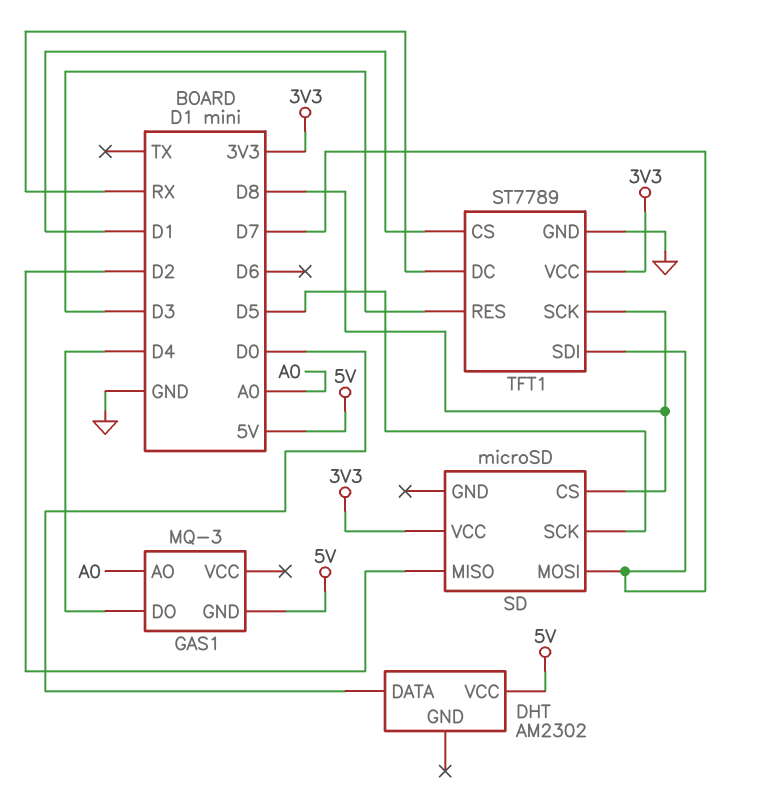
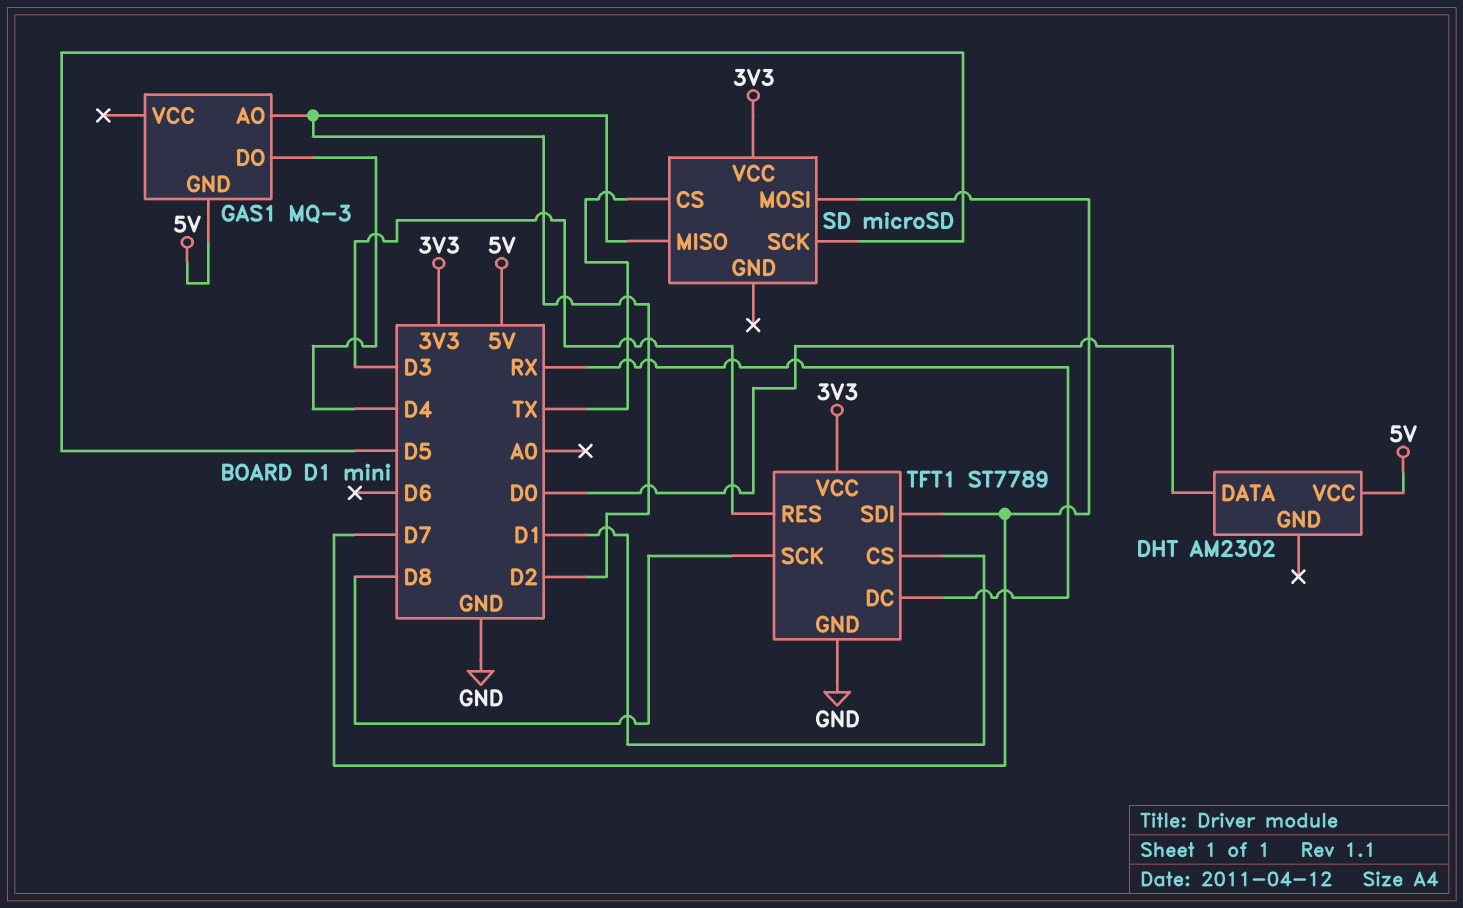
GAS1 pin AO: A0 -> D2
SD pin CS: D8 -> TX

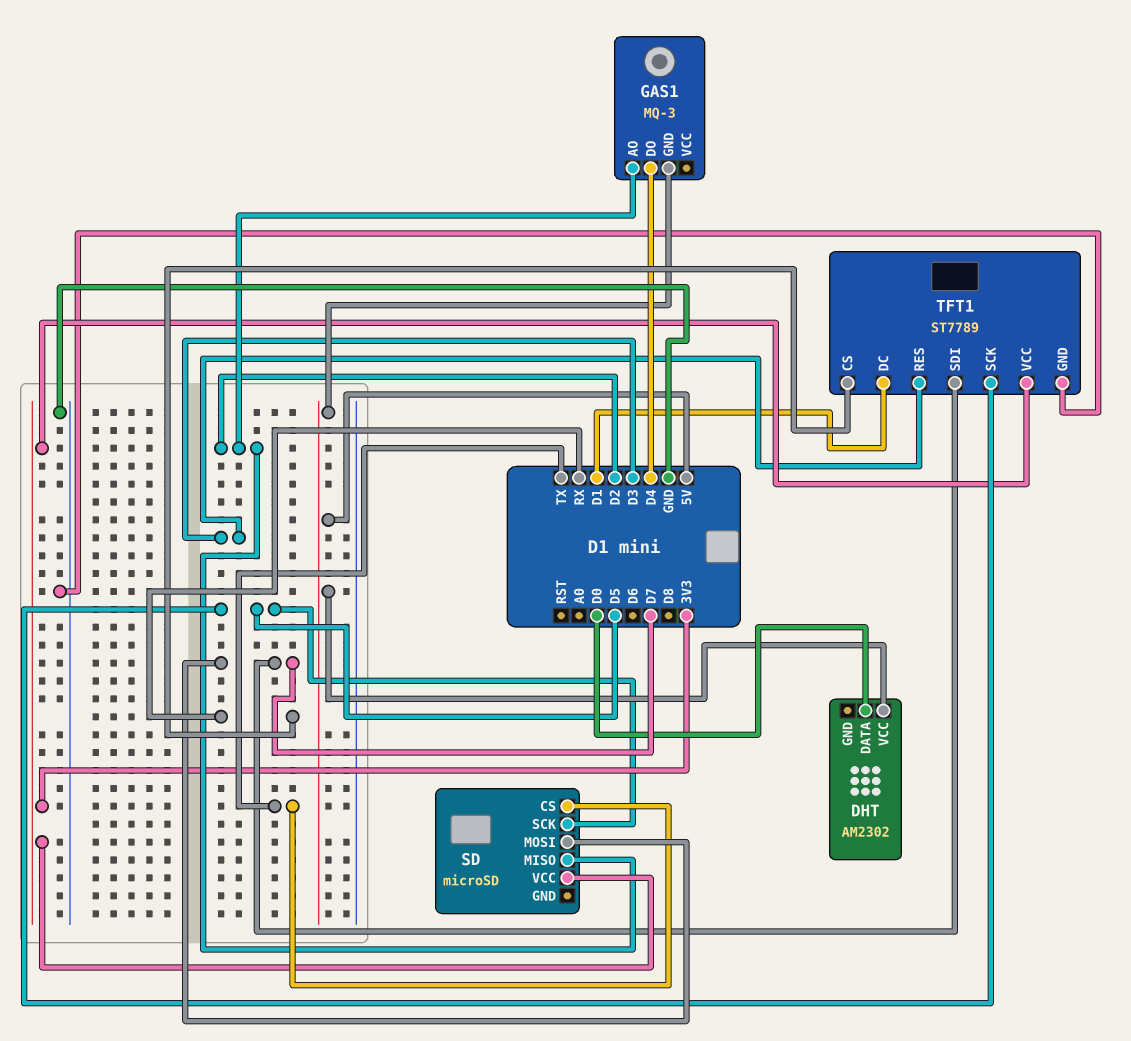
TFT1 pin CS: D1 -> RX
TFT1 pin DC: RX -> D1
TFT1 pin SCK: D8 -> D5

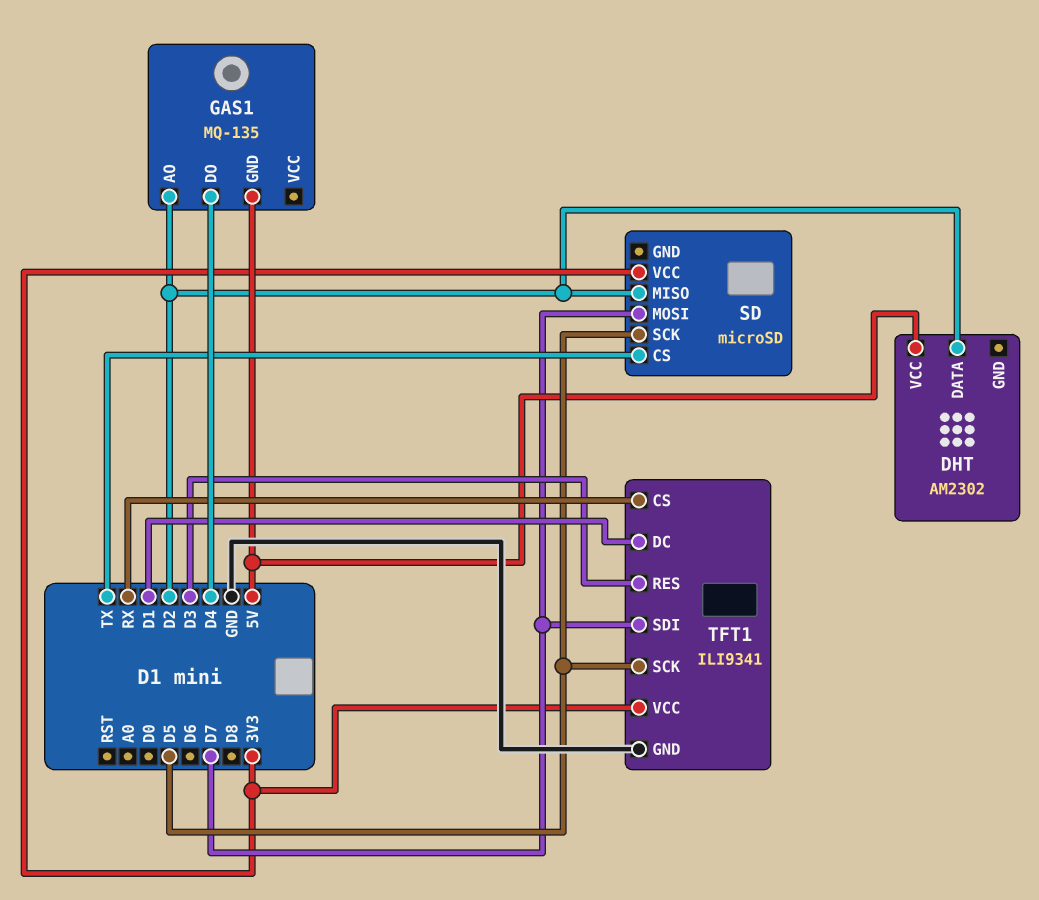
DHT pin DATA: D0 -> D2
GAS1: MQ-3 -> MQ-135
TFT1: ST7789 -> ILI9341

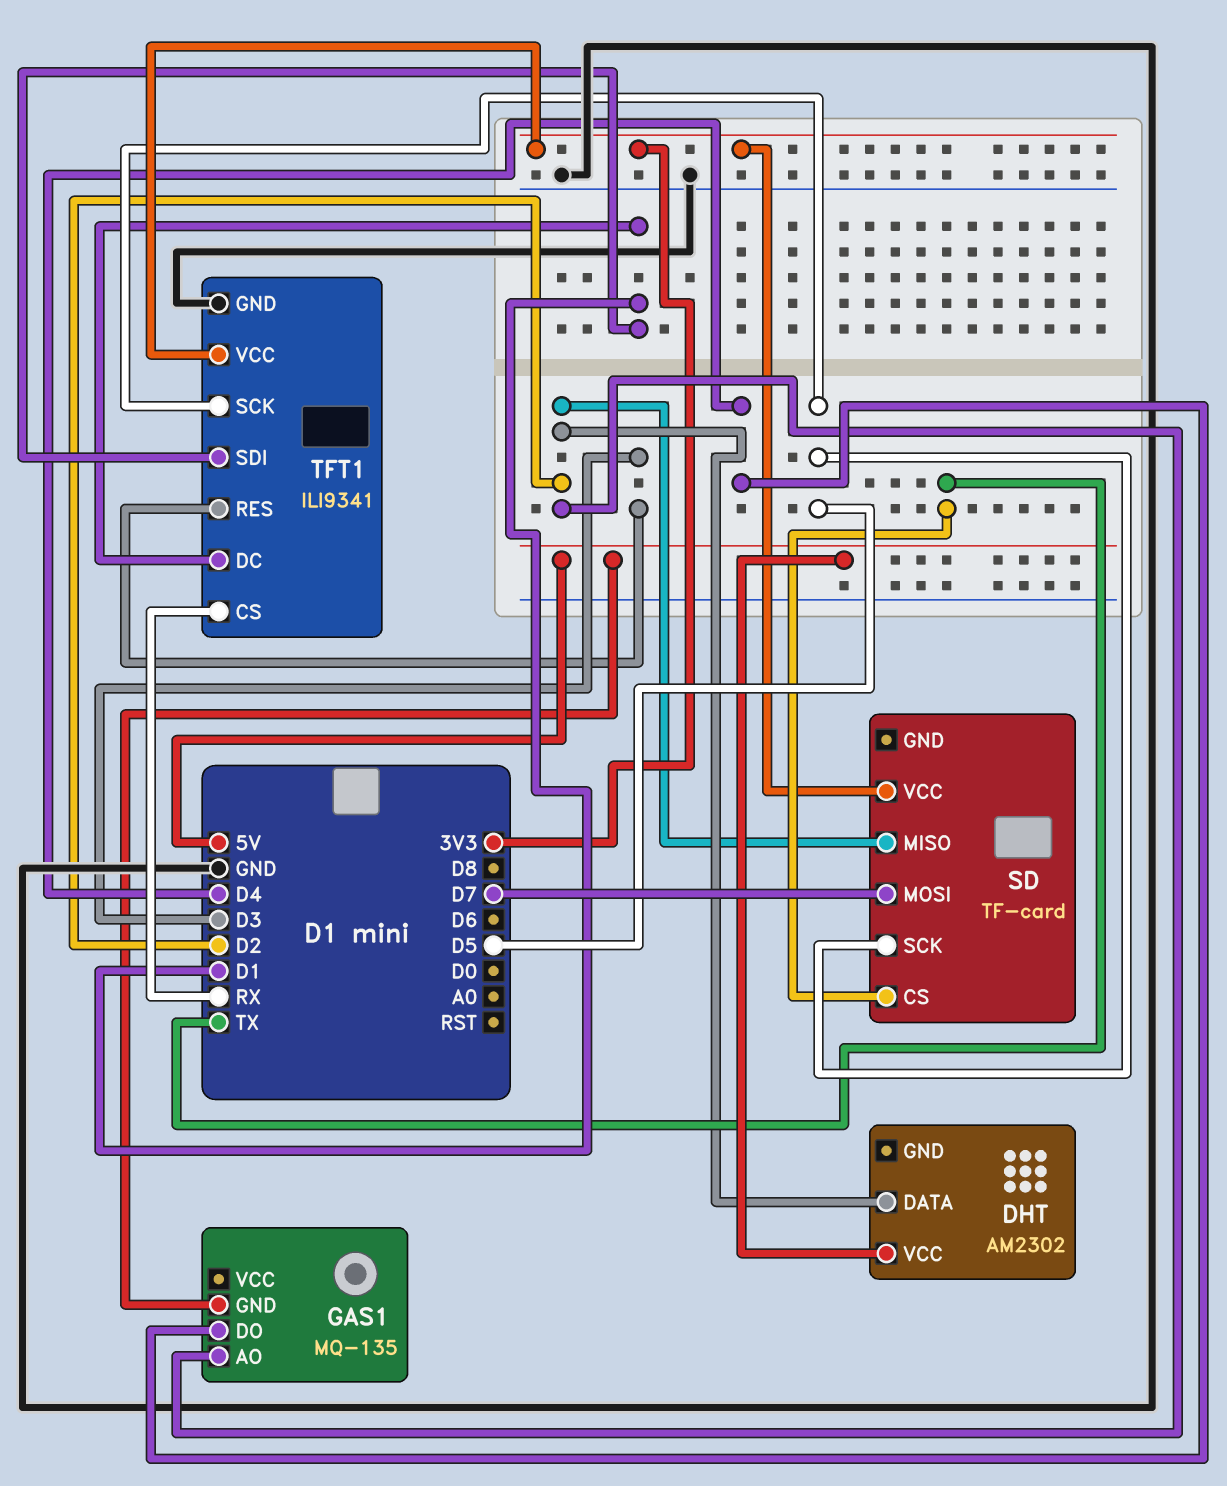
SD: microSD -> TF-card
TFT1 pin SDI: D7 -> D1

